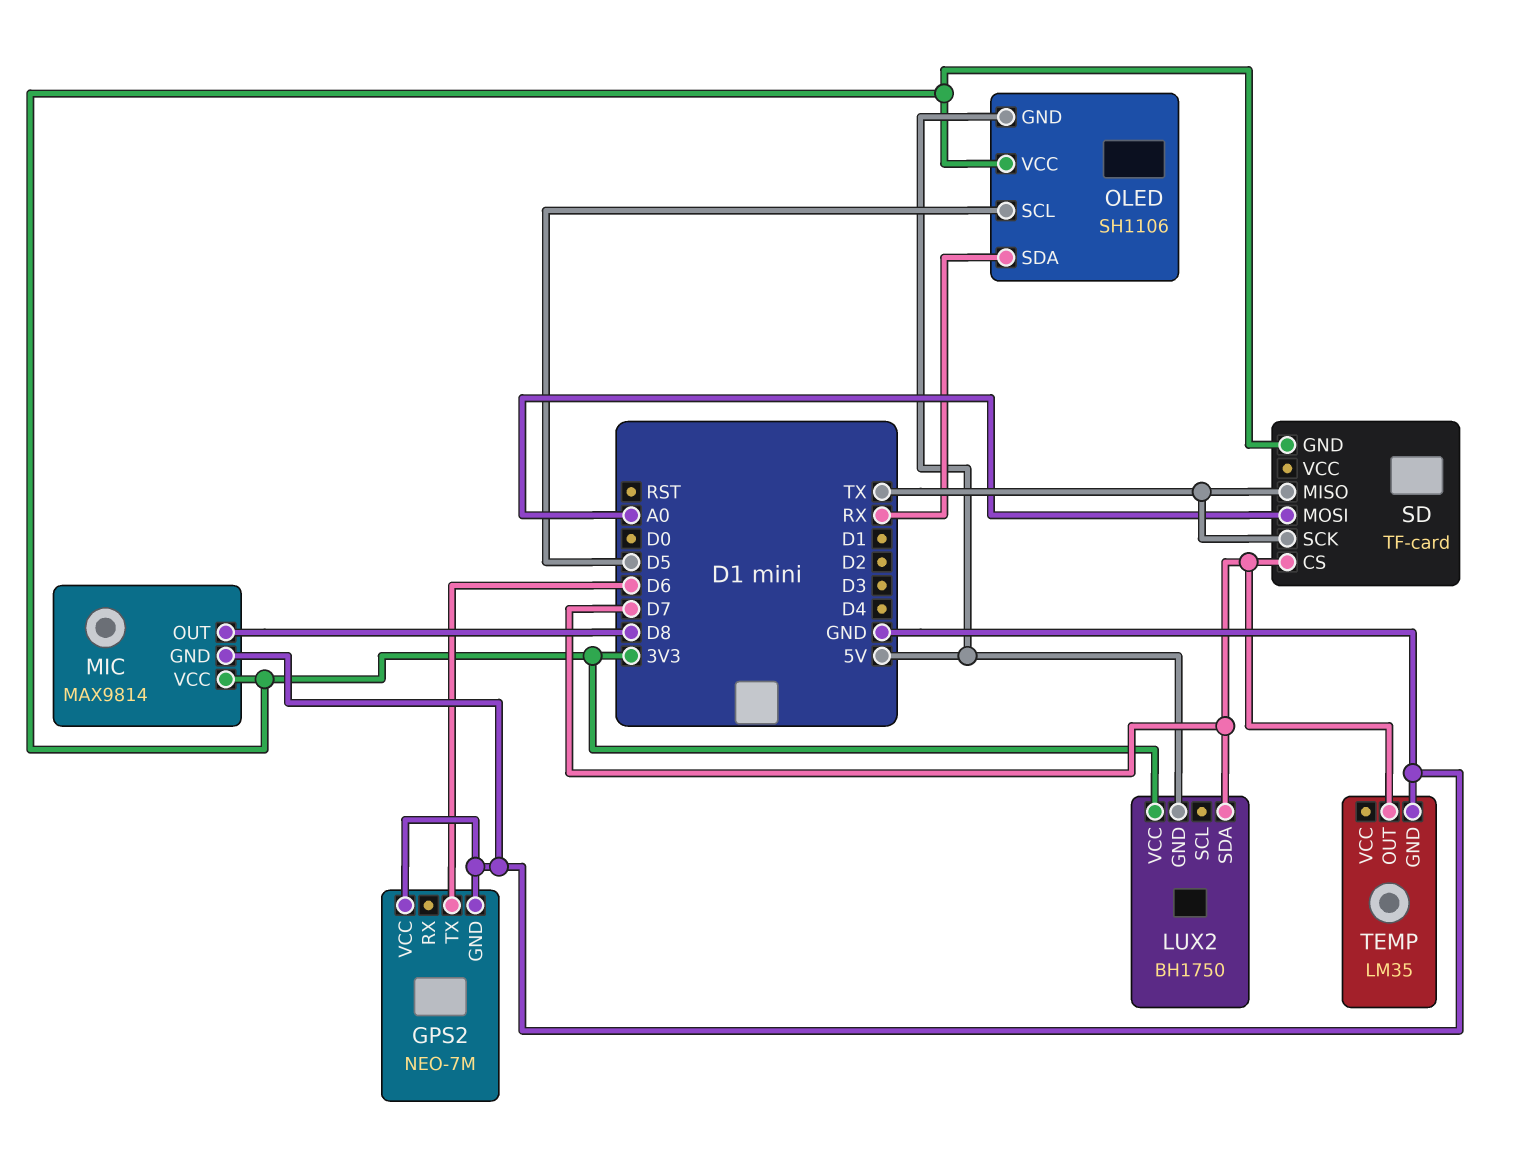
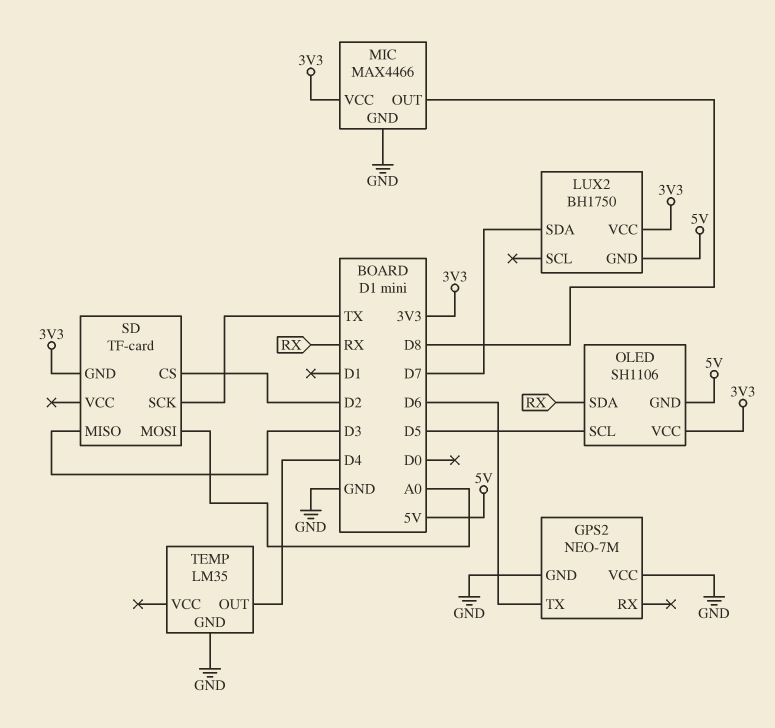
MIC: MAX9814 -> MAX4466
SD pin CS: D7 -> D2
SD pin MISO: TX -> D3
TEMP pin OUT: D7 -> D4

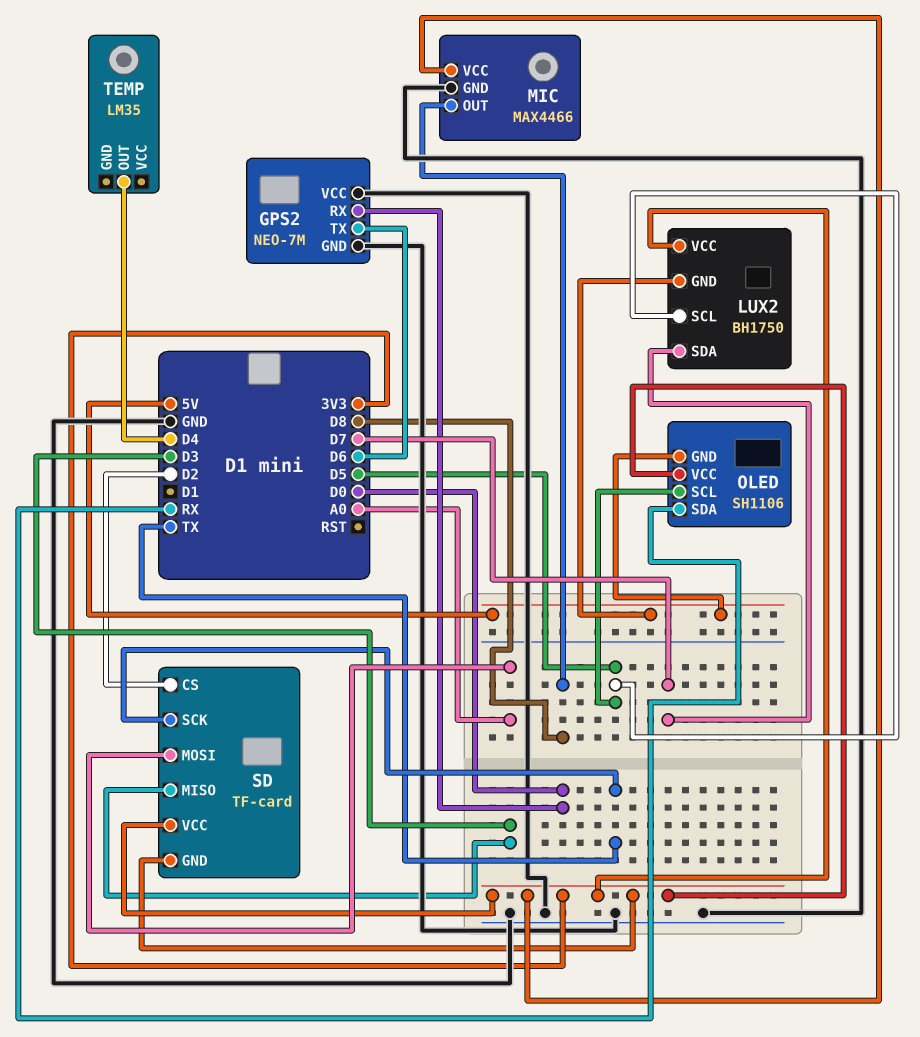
GPS2 pin RX: none -> D0
LUX2 pin SCL: none -> D5
SD pin VCC: none -> 3V3
TEMP pin GND: GND -> none

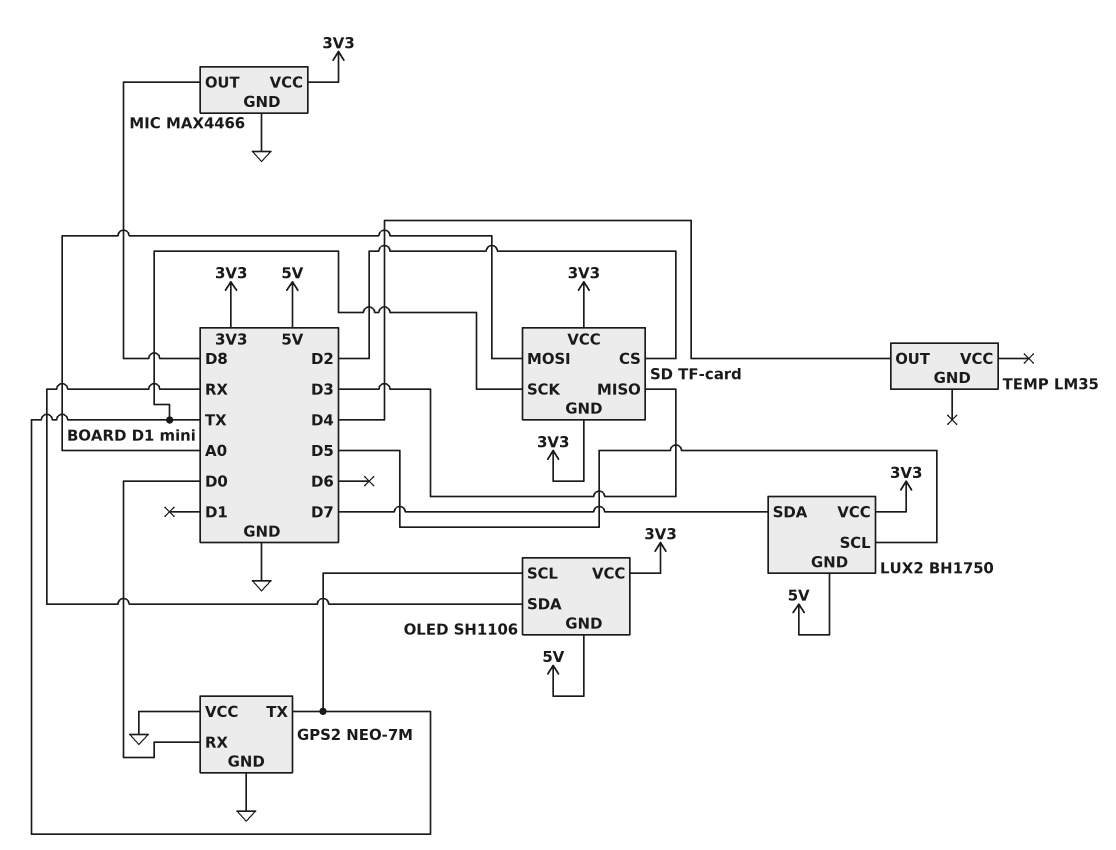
GPS2 pin TX: D6 -> TX
OLED pin SCL: D5 -> TX

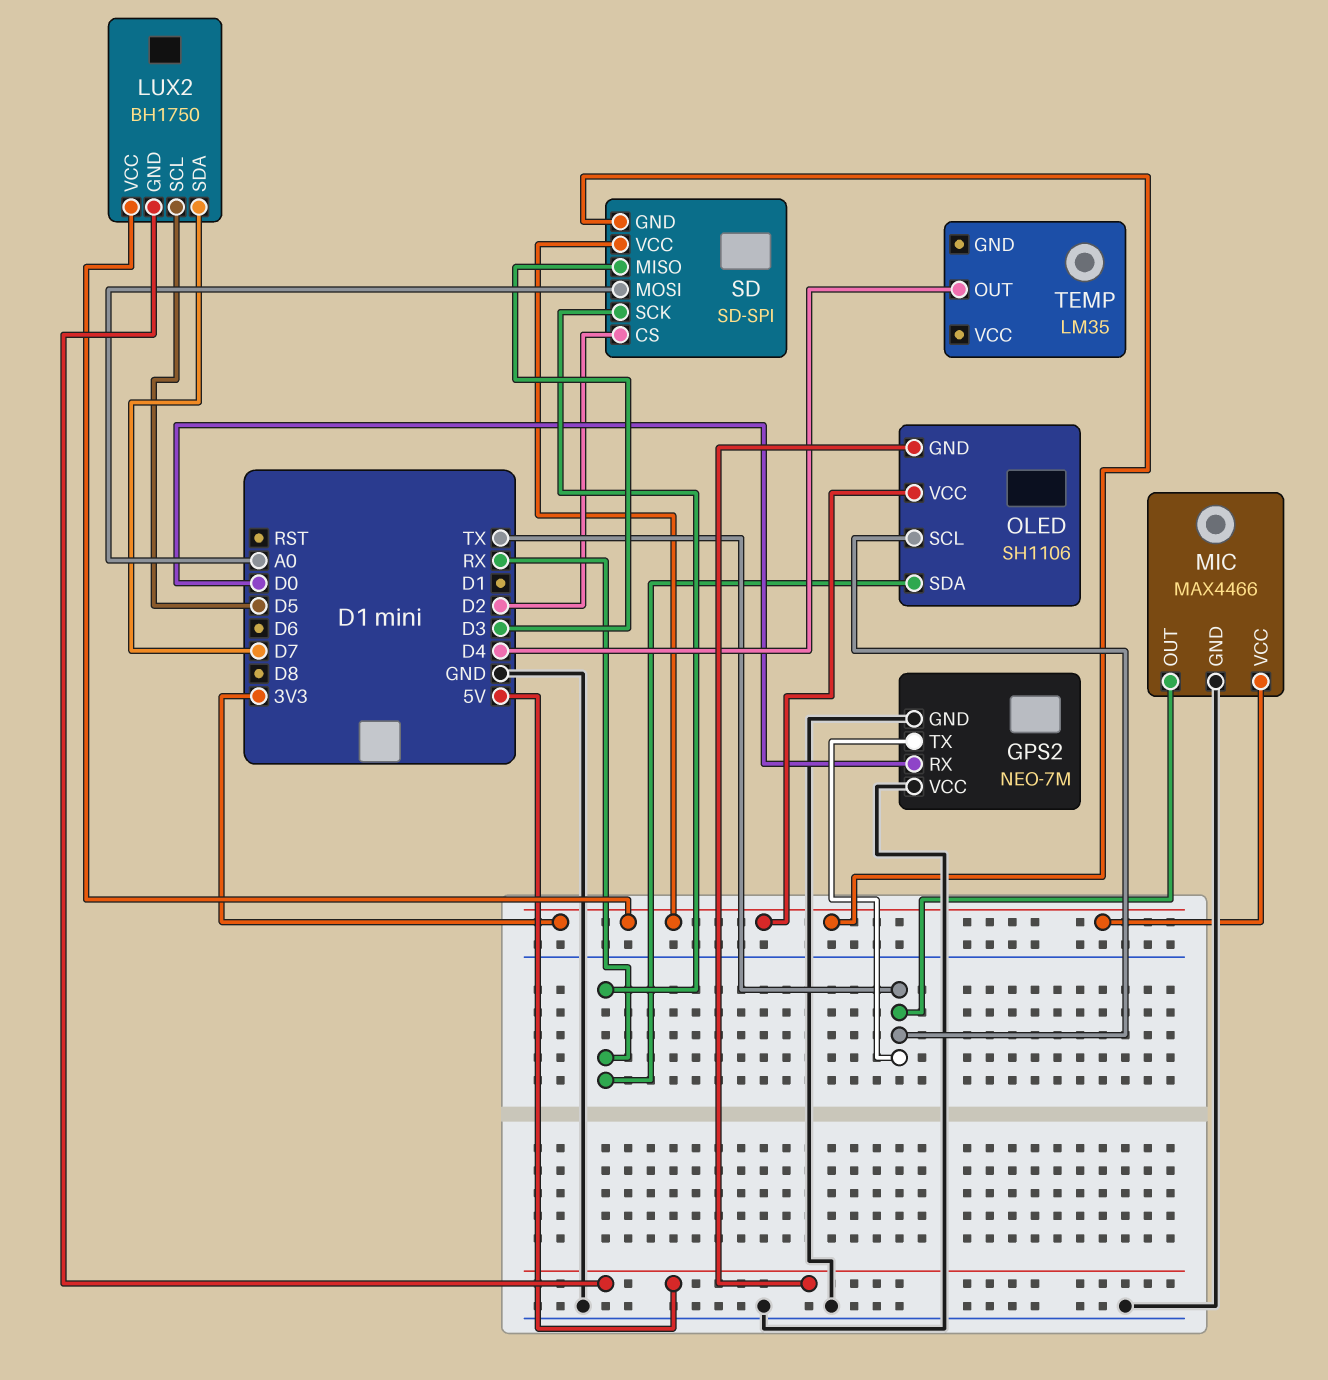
MIC pin OUT: D8 -> TX
SD: TF-card -> SD-SPI
SD pin SCK: TX -> RX

